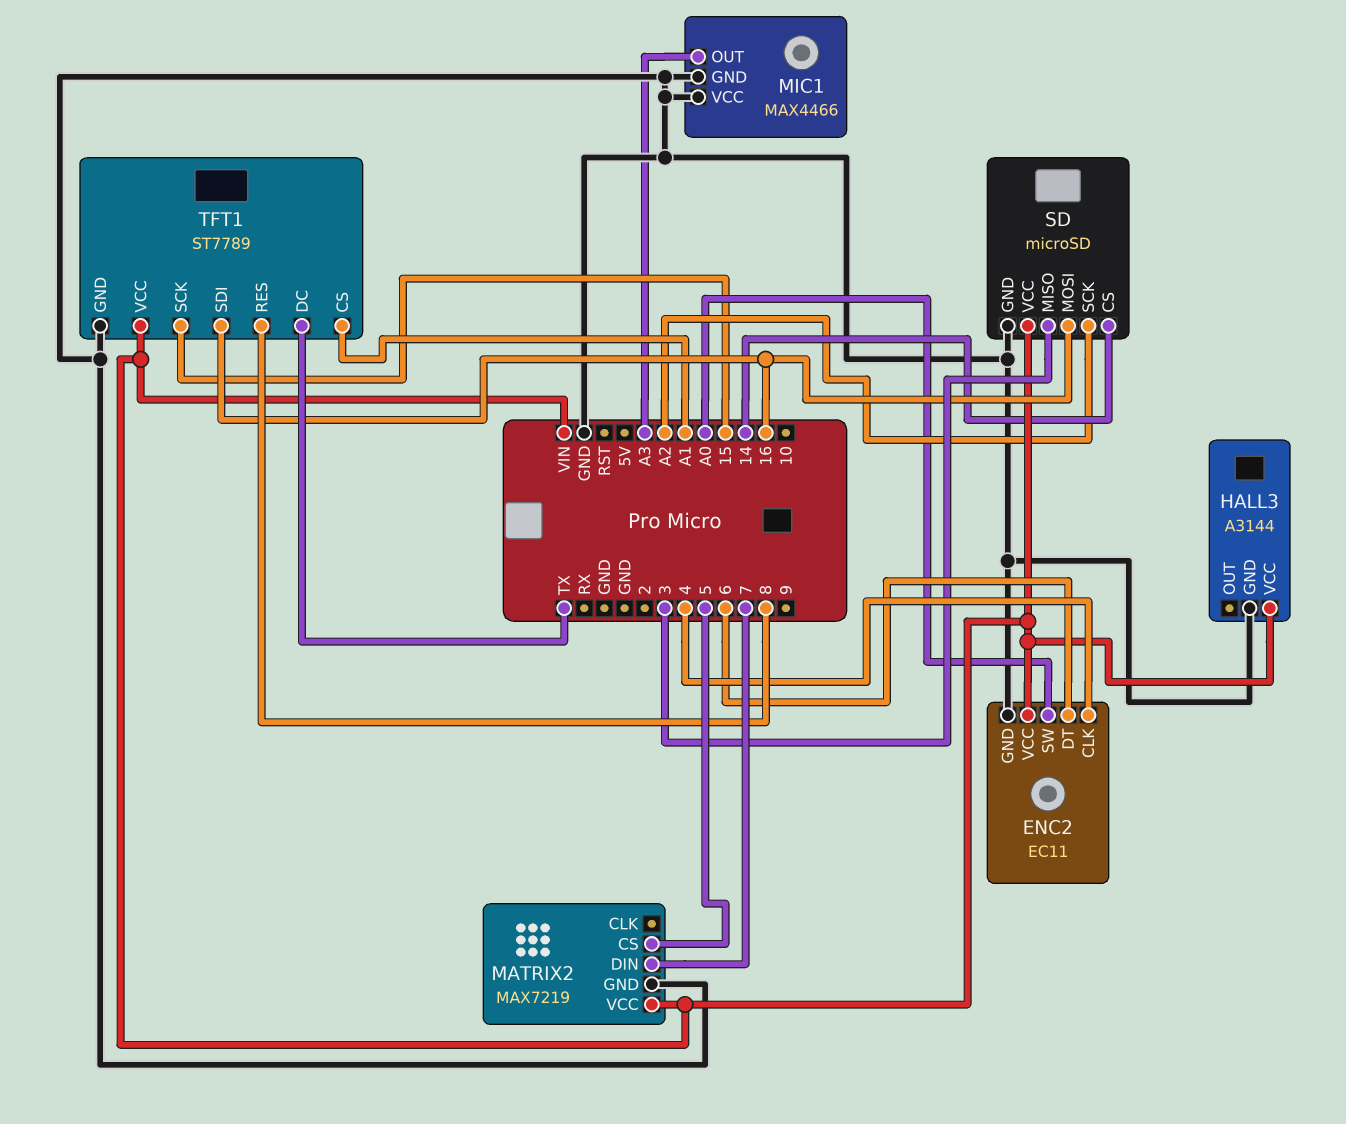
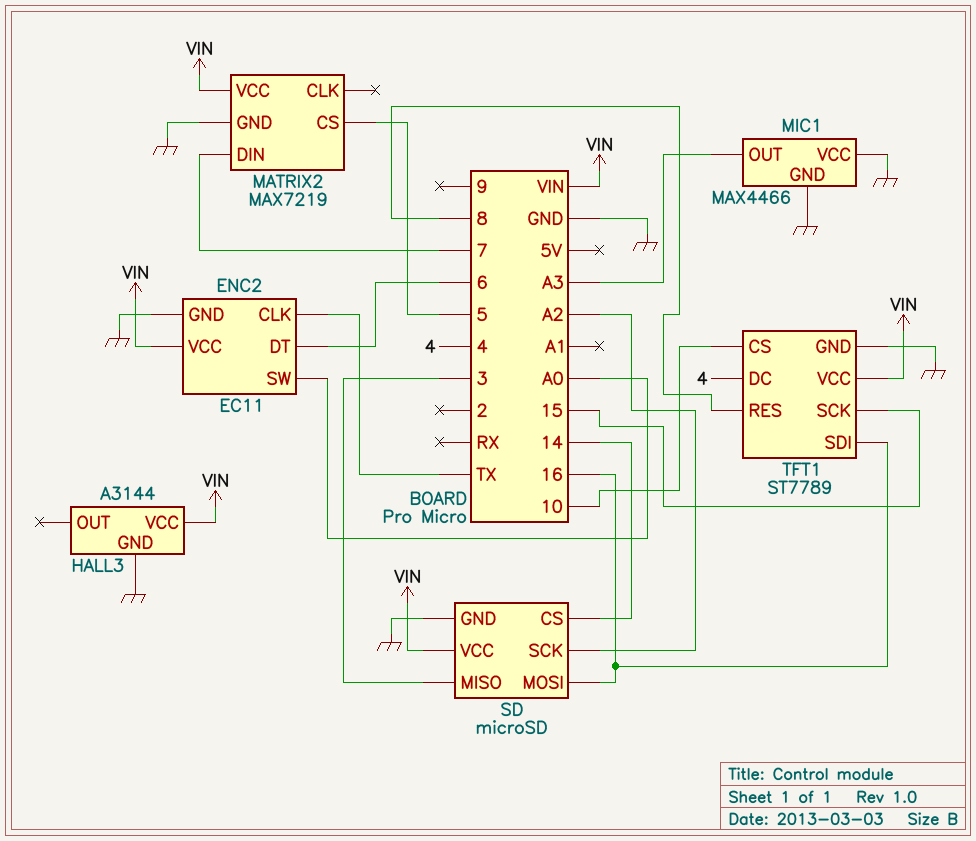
ENC2 pin CLK: 4 -> TX
TFT1 pin CS: A1 -> 10
TFT1 pin DC: TX -> 4

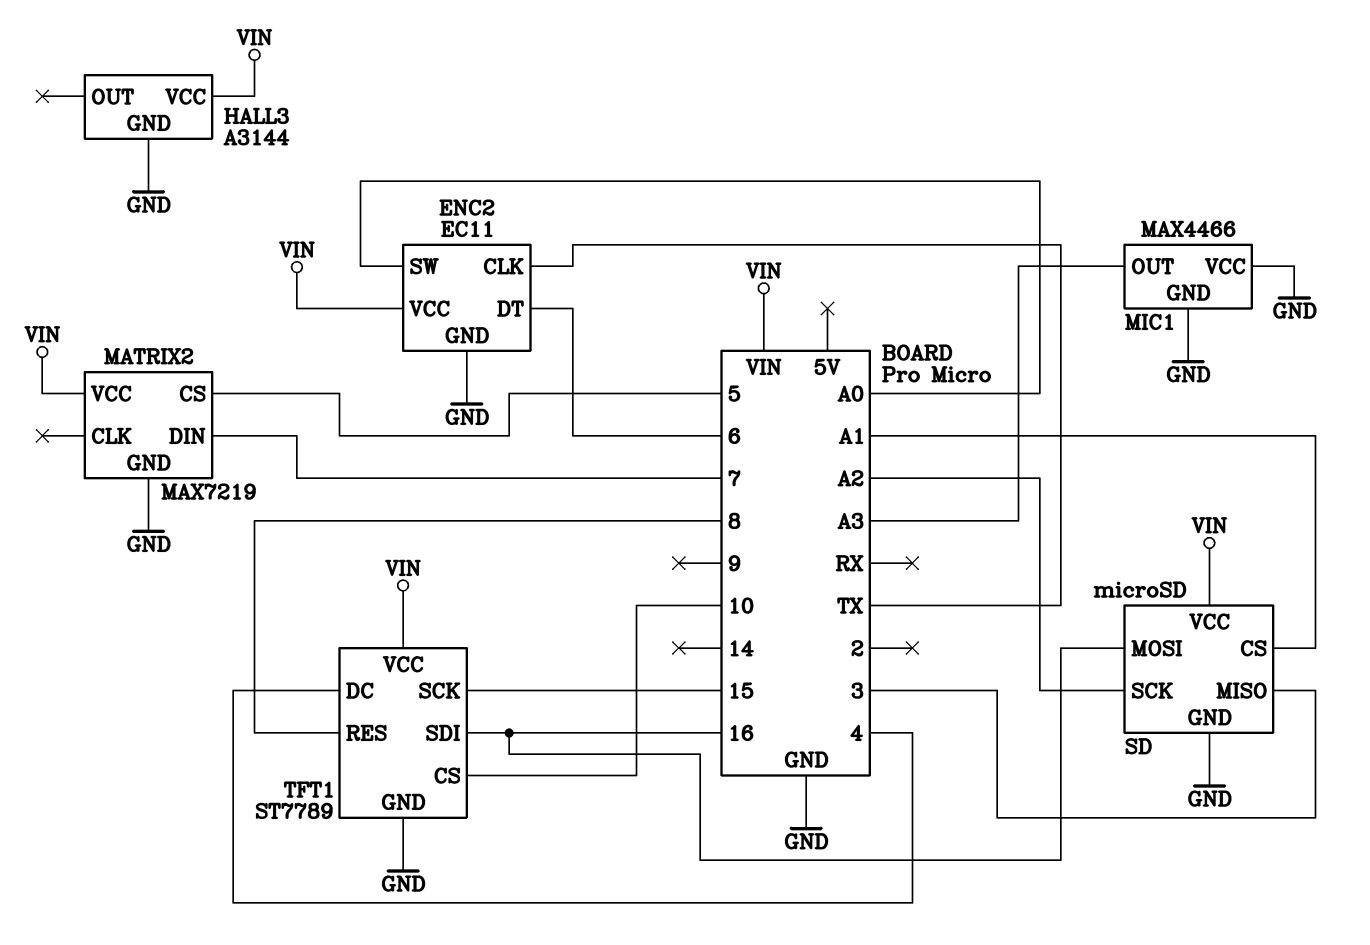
SD pin CS: 14 -> A1

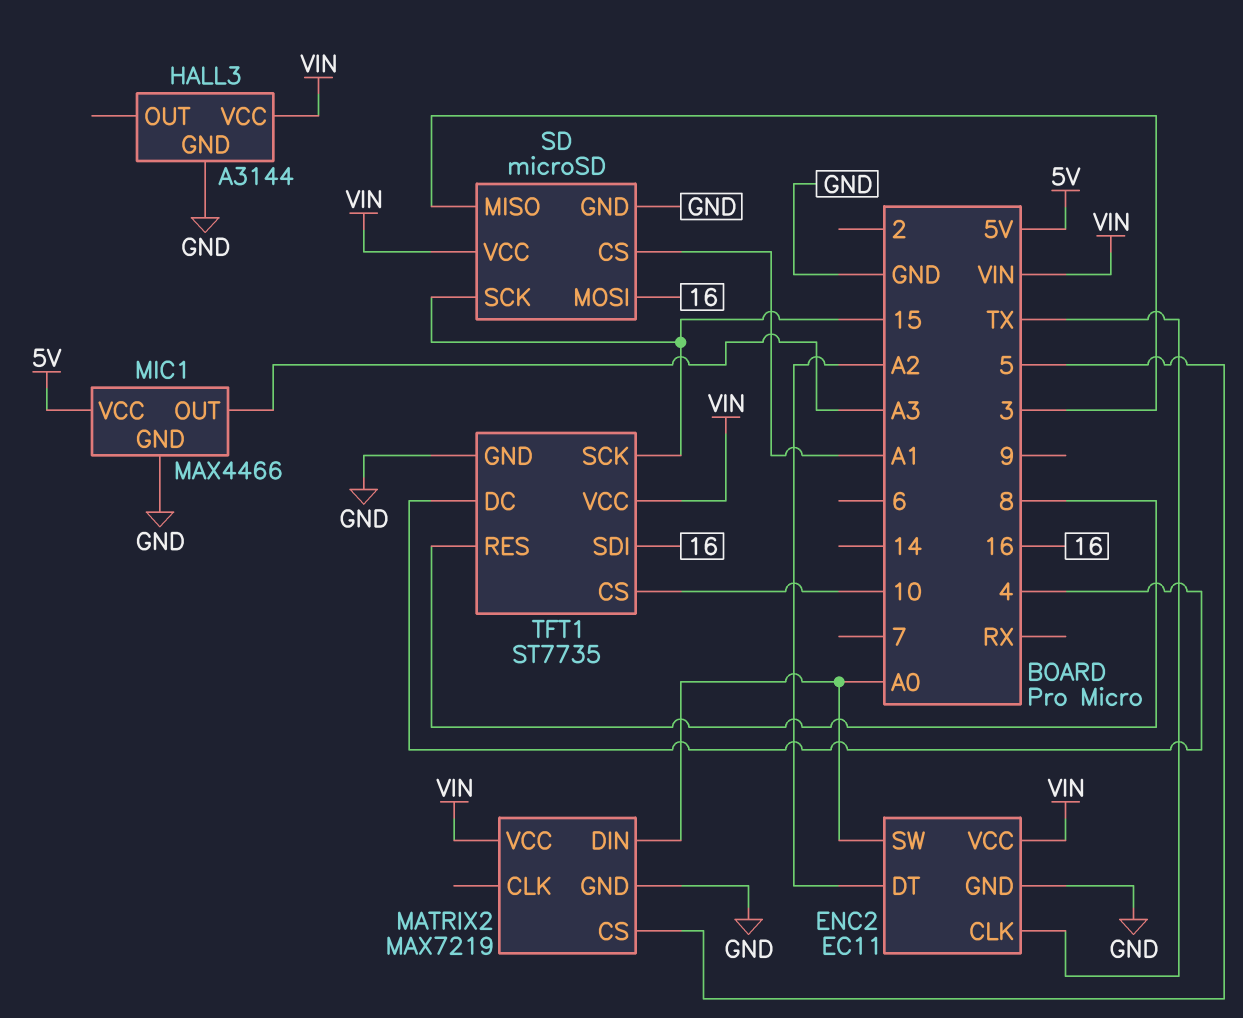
ENC2 pin DT: 6 -> A2
MATRIX2 pin DIN: 7 -> A0
MIC1 pin VCC: GND -> 5V
SD pin SCK: A2 -> 15
TFT1: ST7789 -> ST7735

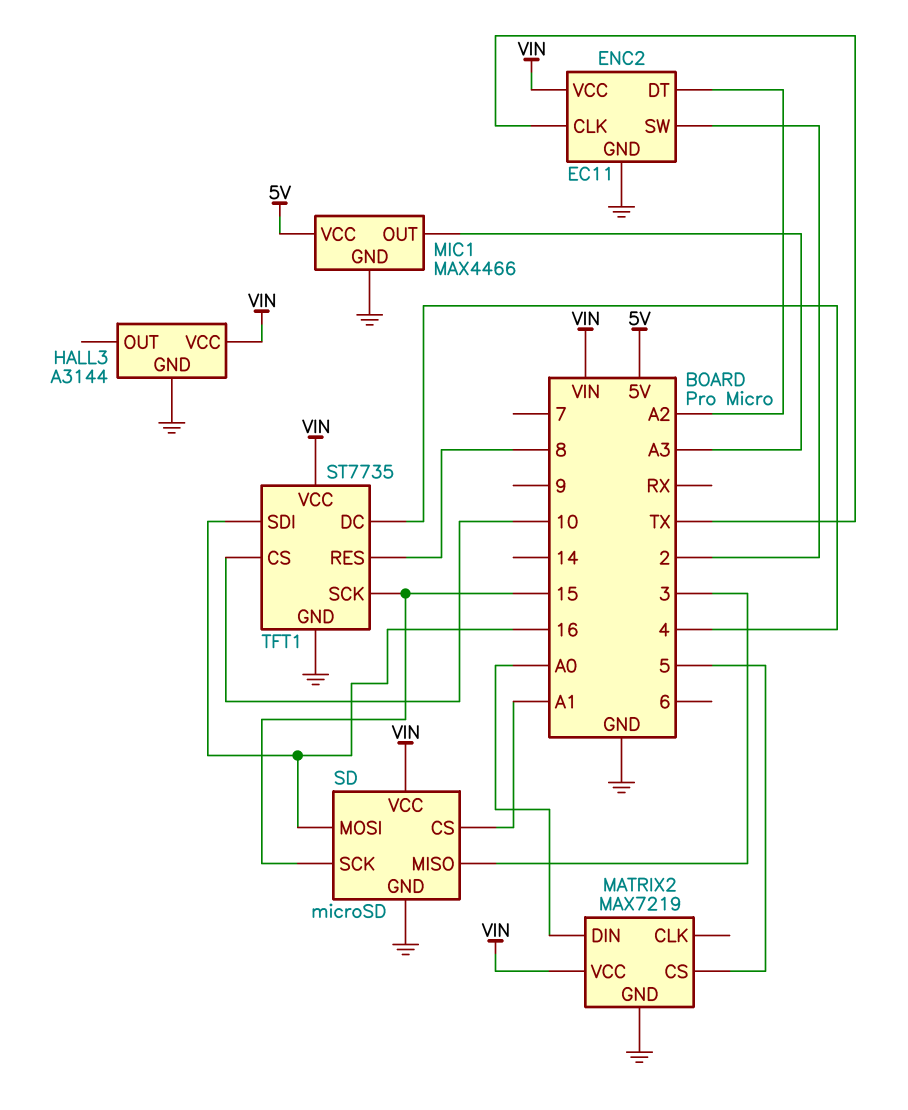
ENC2 pin SW: A0 -> 2

